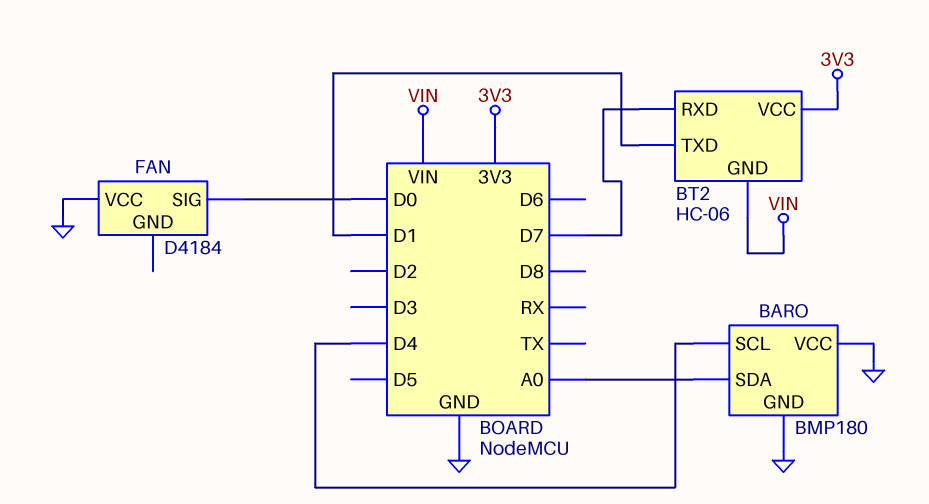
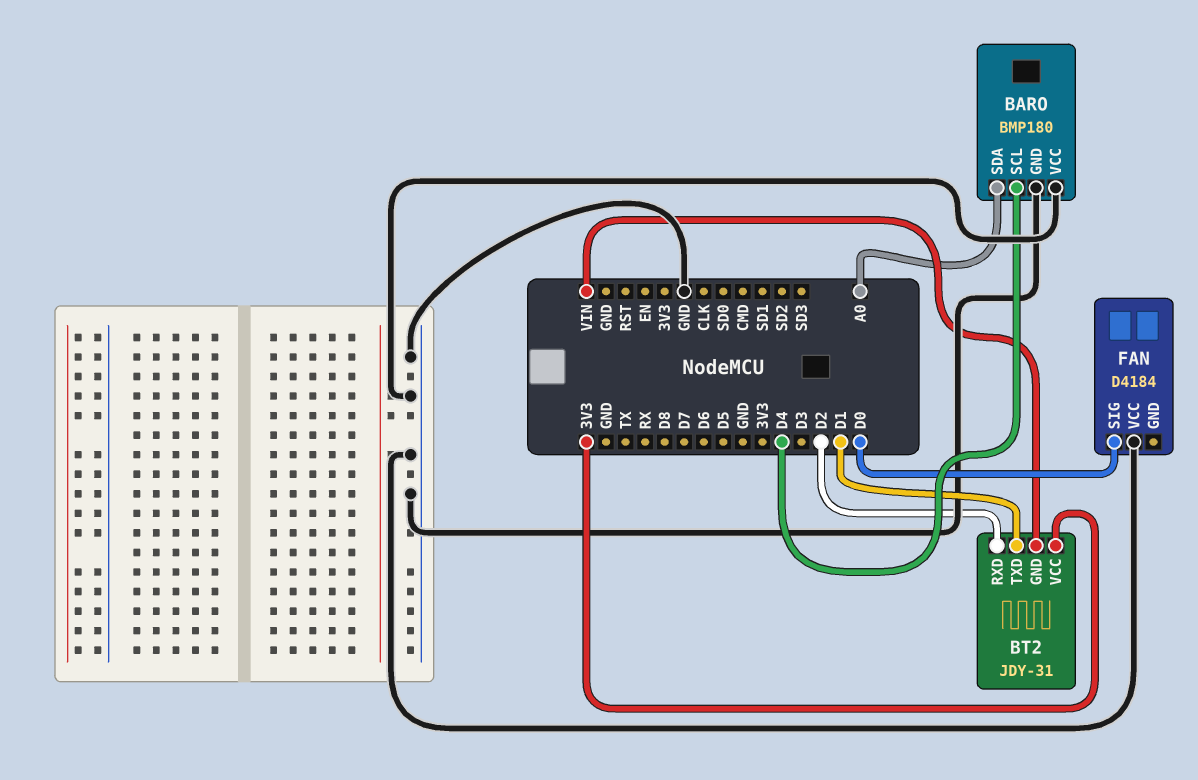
BT2: HC-06 -> JDY-31
BT2 pin RXD: D7 -> D2

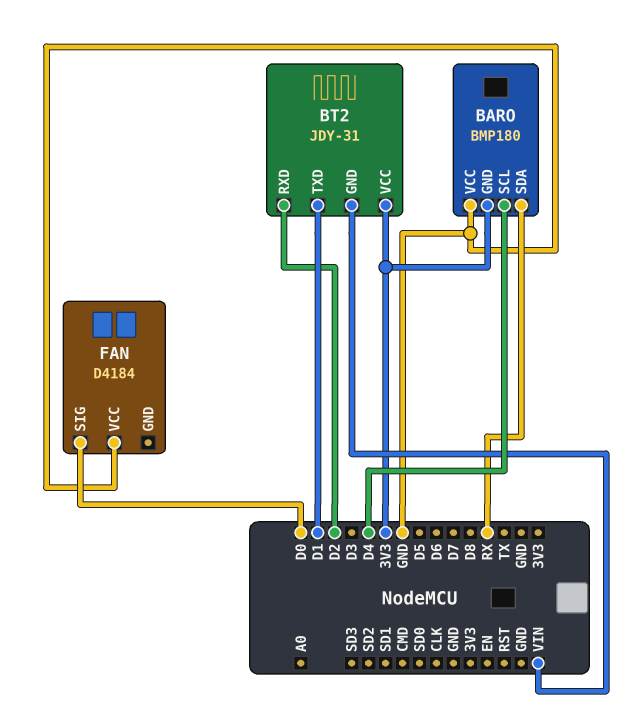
BARO pin GND: GND -> 3V3
BARO pin SDA: A0 -> RX

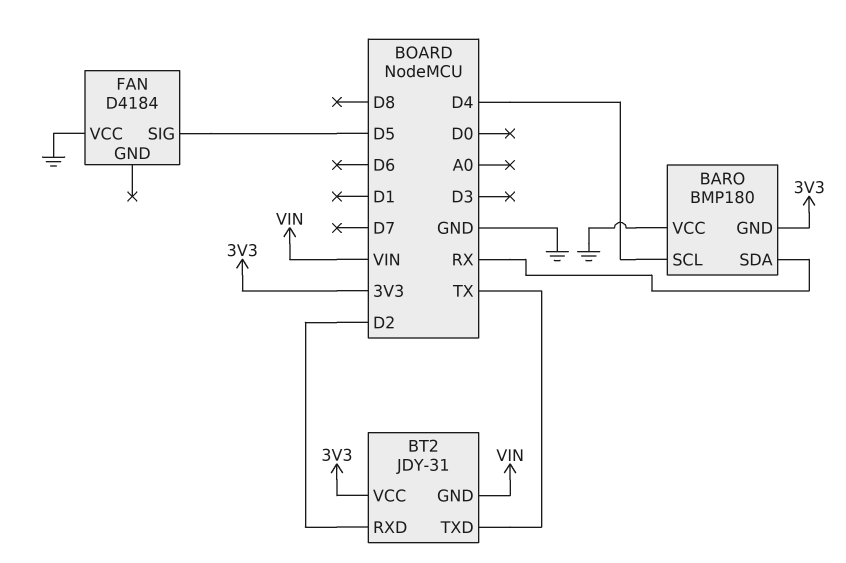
BT2 pin TXD: D1 -> TX
FAN pin SIG: D0 -> D5

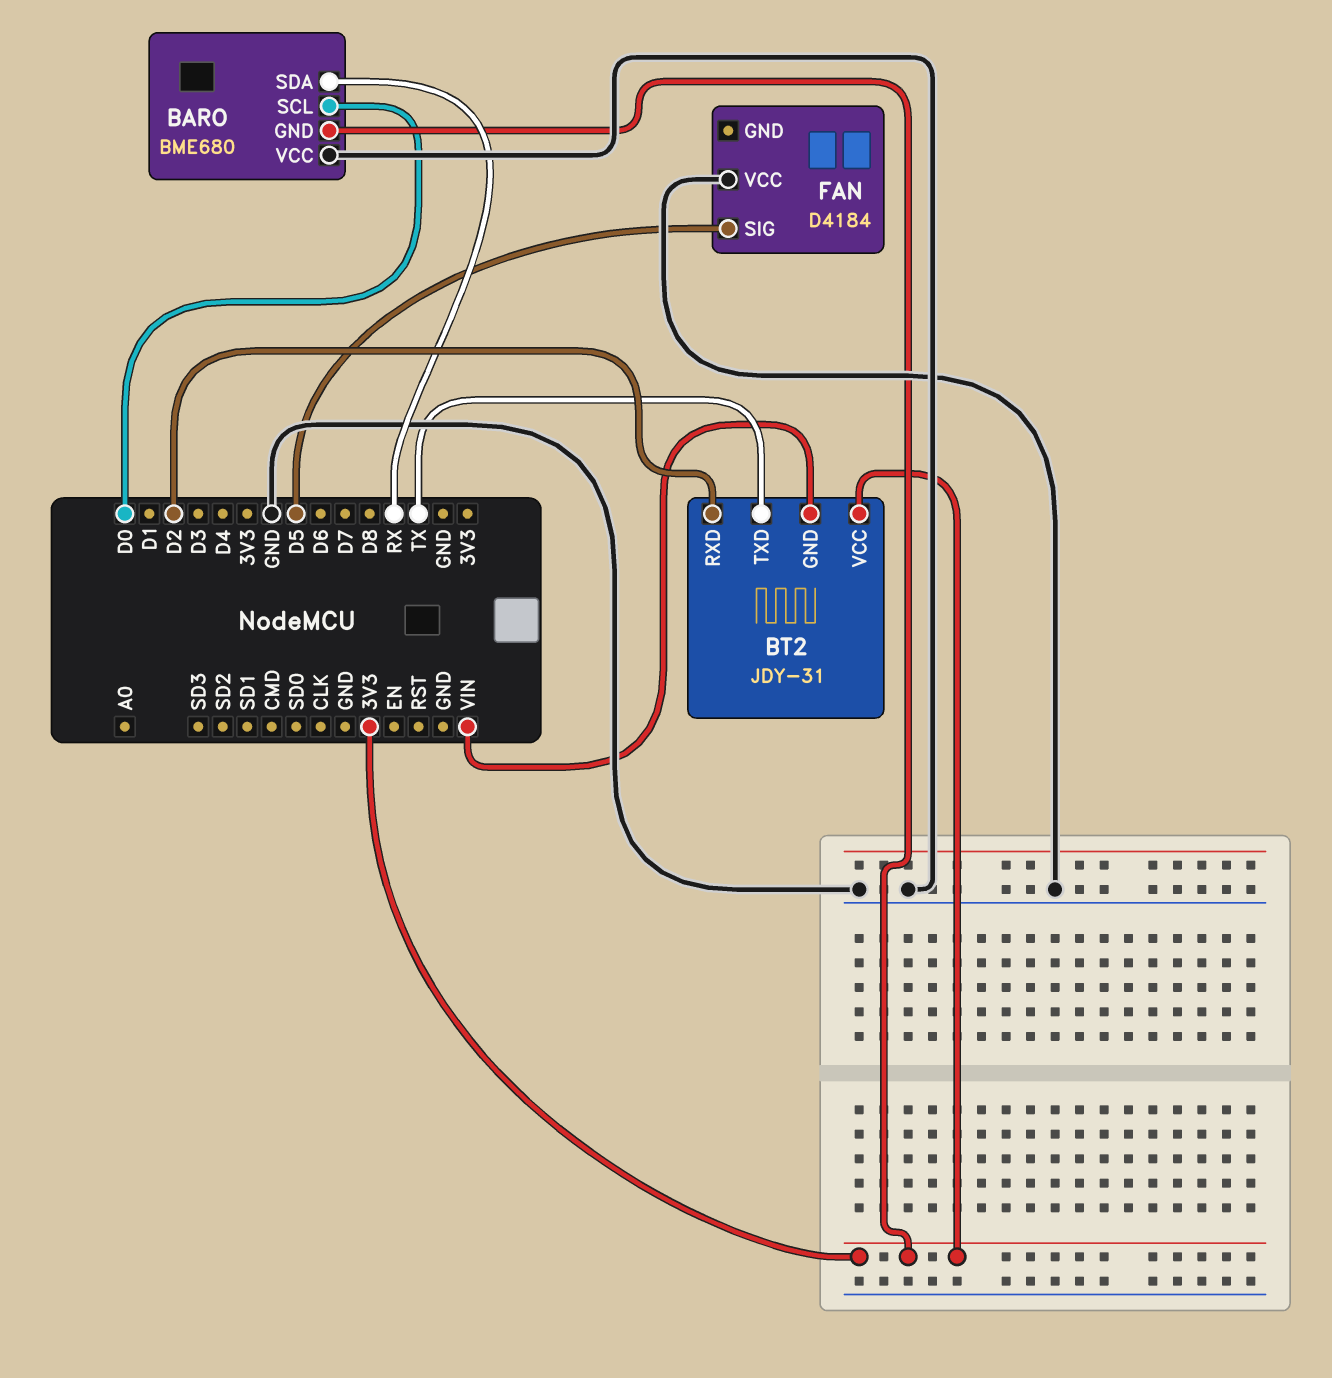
BARO: BMP180 -> BME680
BARO pin SCL: D4 -> D0

